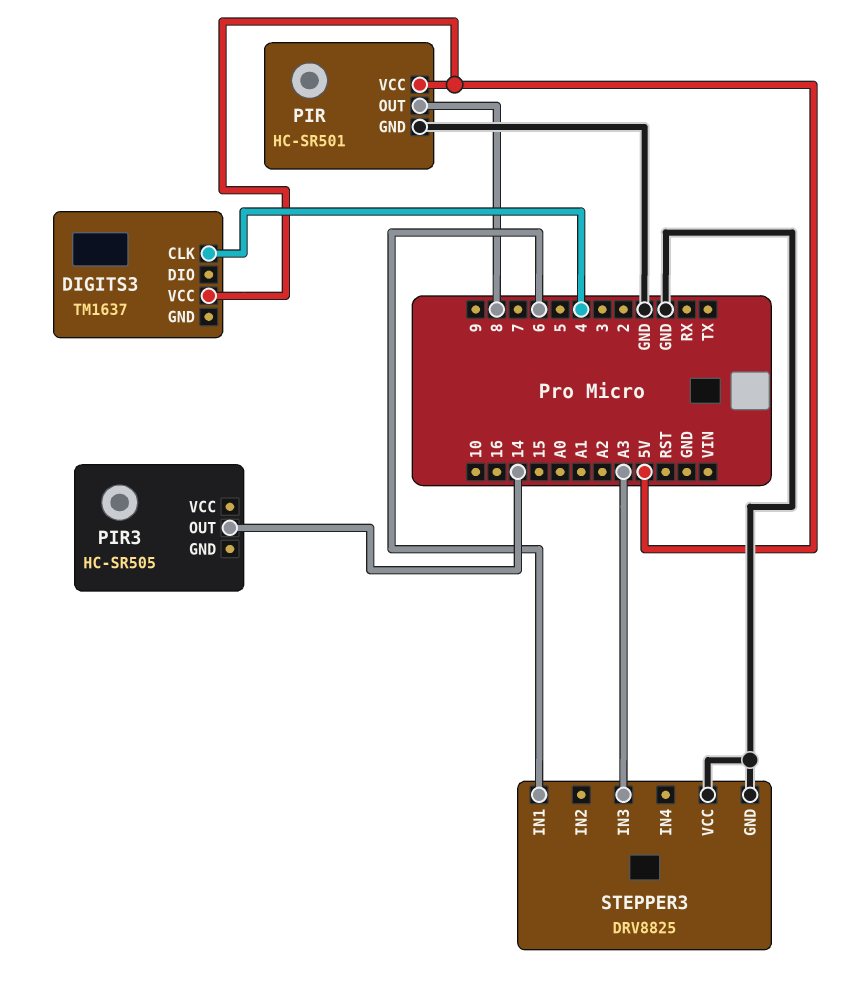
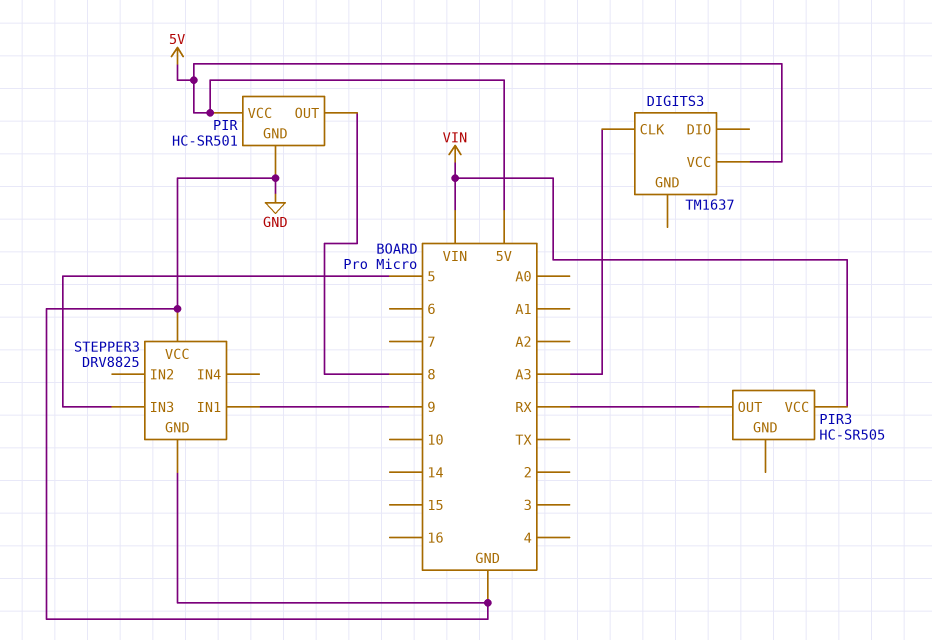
DIGITS3 pin CLK: 4 -> A3
PIR3 pin OUT: 14 -> RX
PIR3 pin VCC: none -> VIN
STEPPER3 pin IN1: 6 -> 9
STEPPER3 pin IN3: A3 -> 5

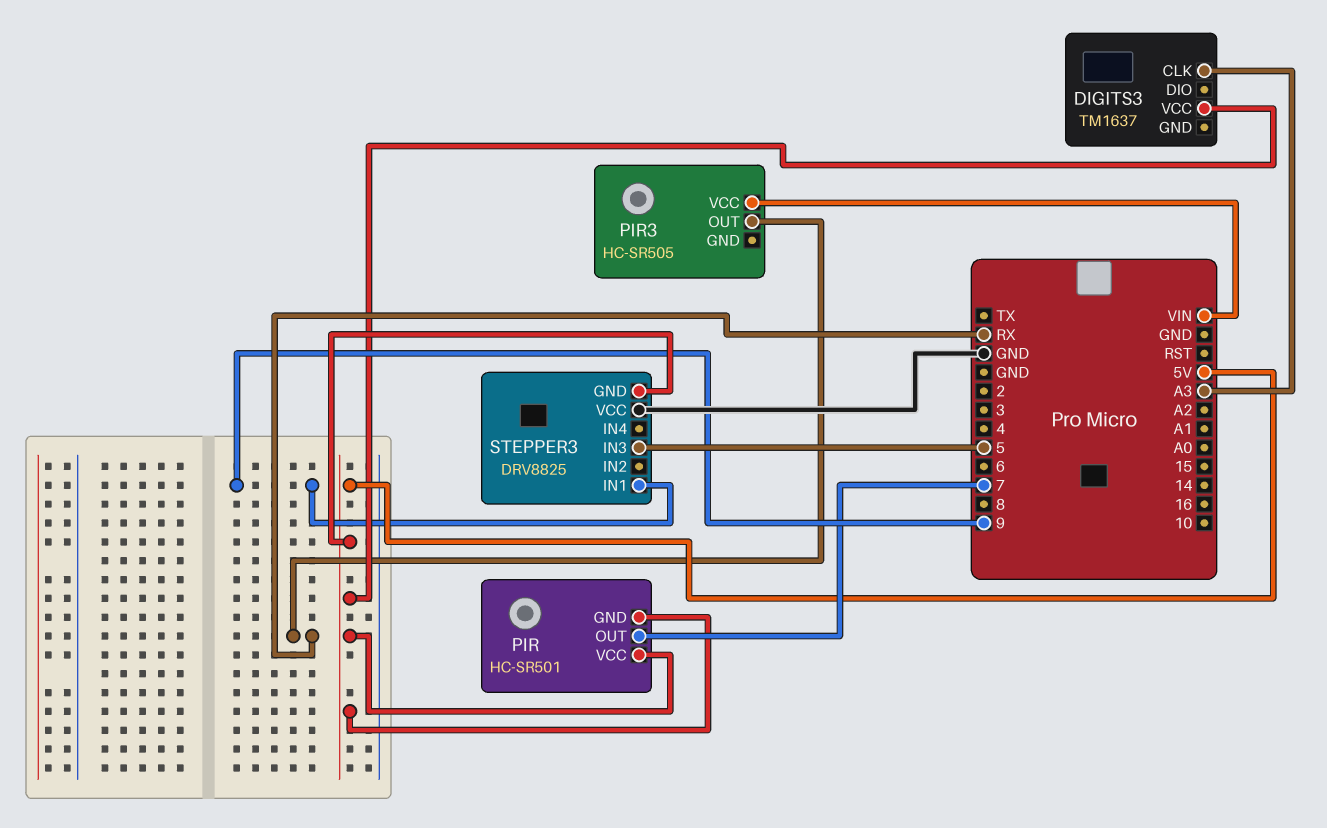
PIR pin GND: GND -> 5V
PIR pin OUT: 8 -> 7
STEPPER3 pin GND: GND -> 5V

